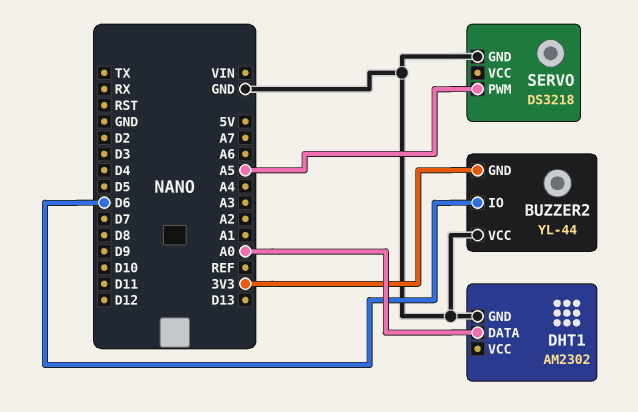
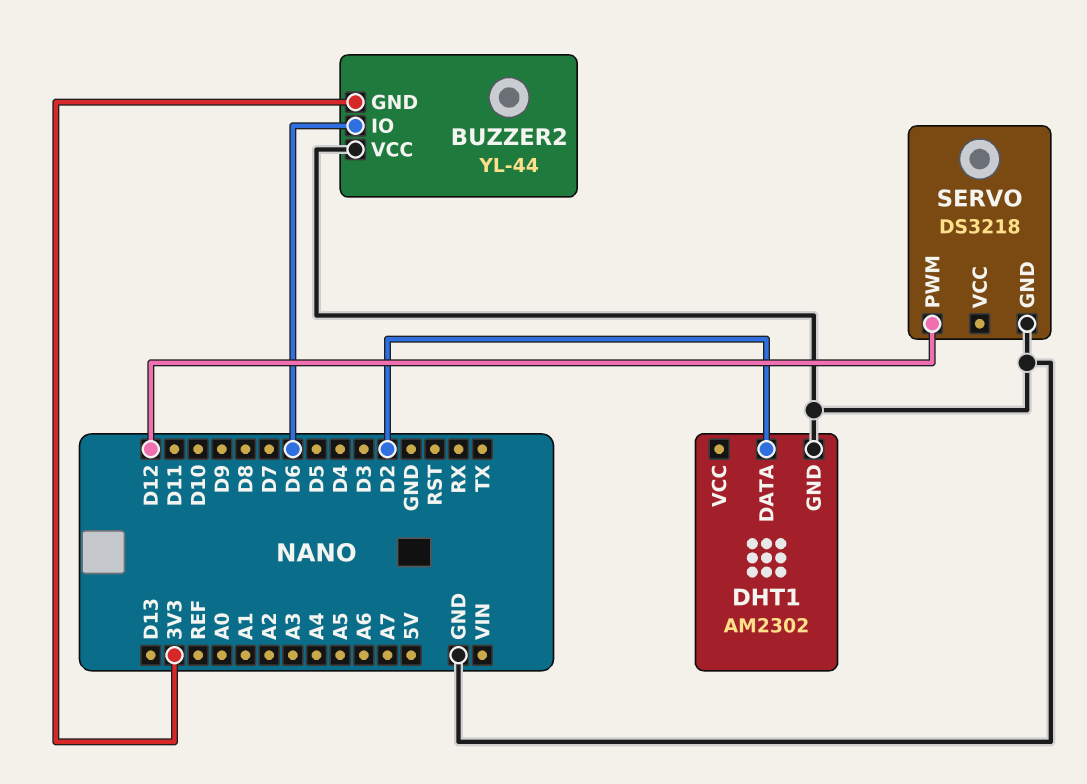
DHT1 pin DATA: A0 -> D2
SERVO pin PWM: A5 -> D12

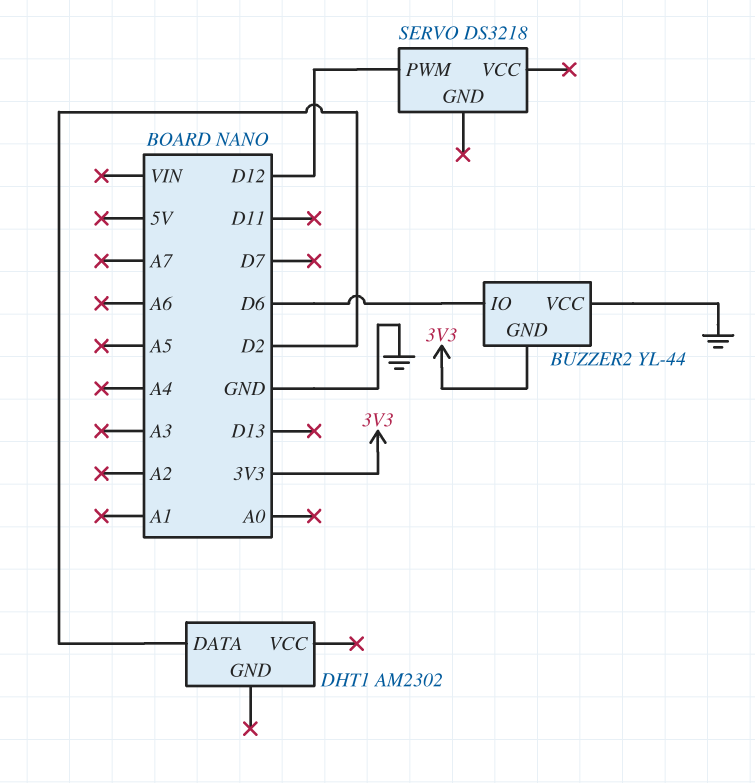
DHT1 pin GND: GND -> none
SERVO pin GND: GND -> none

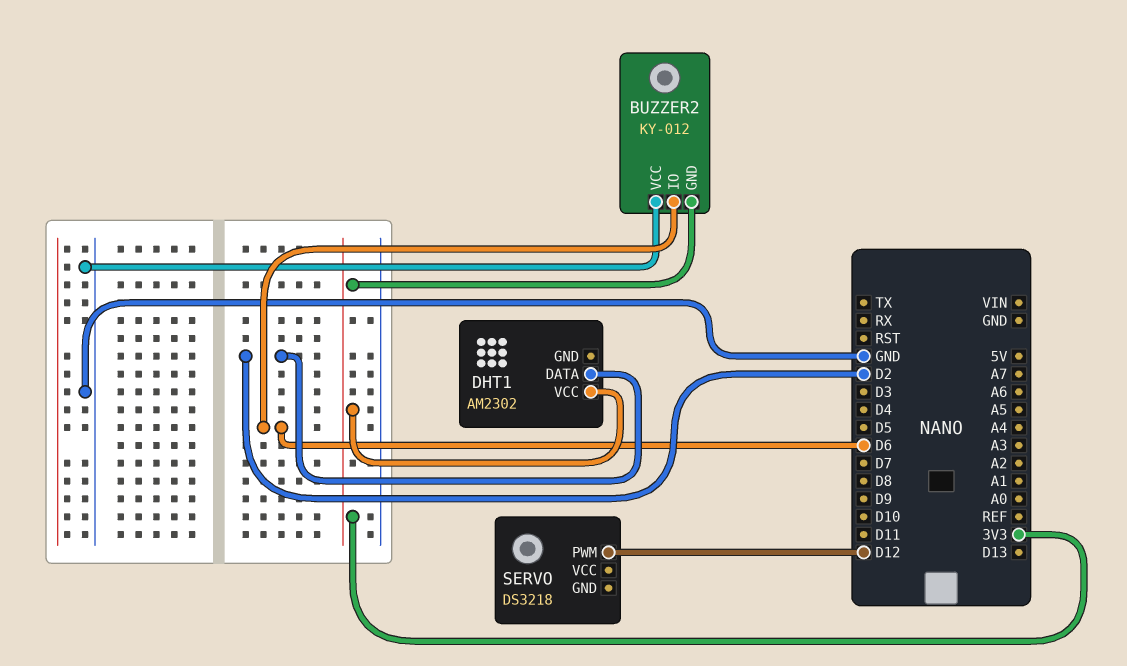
BUZZER2: YL-44 -> KY-012
DHT1 pin VCC: none -> 3V3

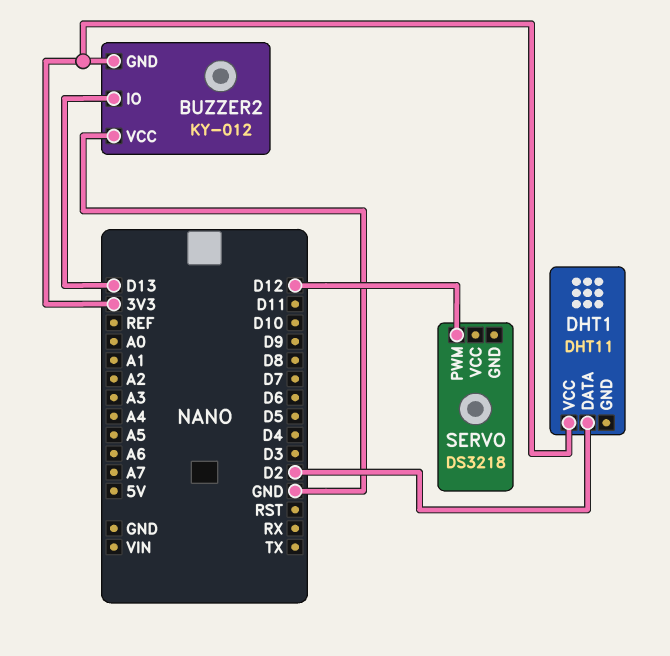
BUZZER2 pin IO: D6 -> D13
DHT1: AM2302 -> DHT11

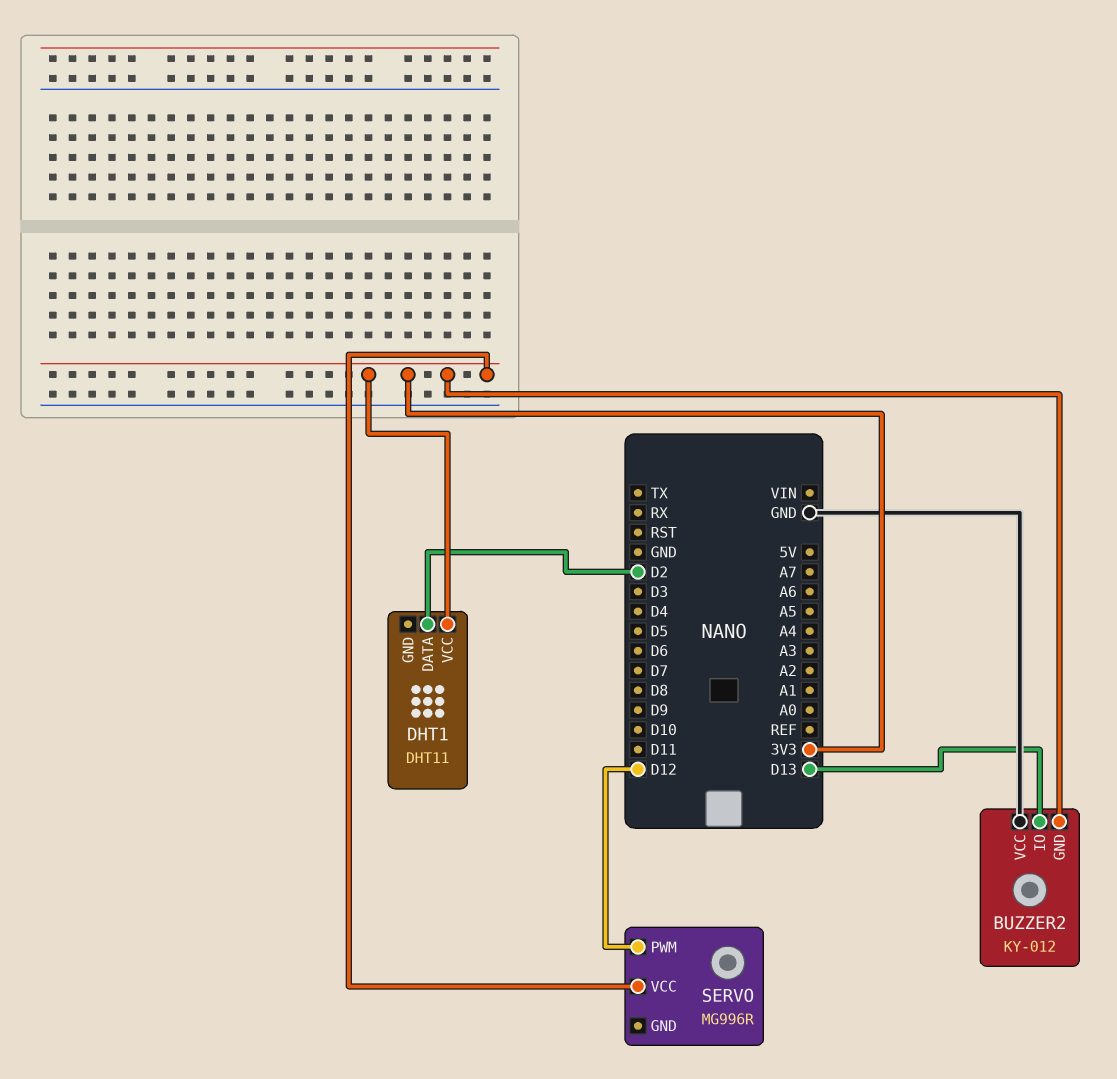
SERVO: DS3218 -> MG996R
SERVO pin VCC: none -> 3V3

